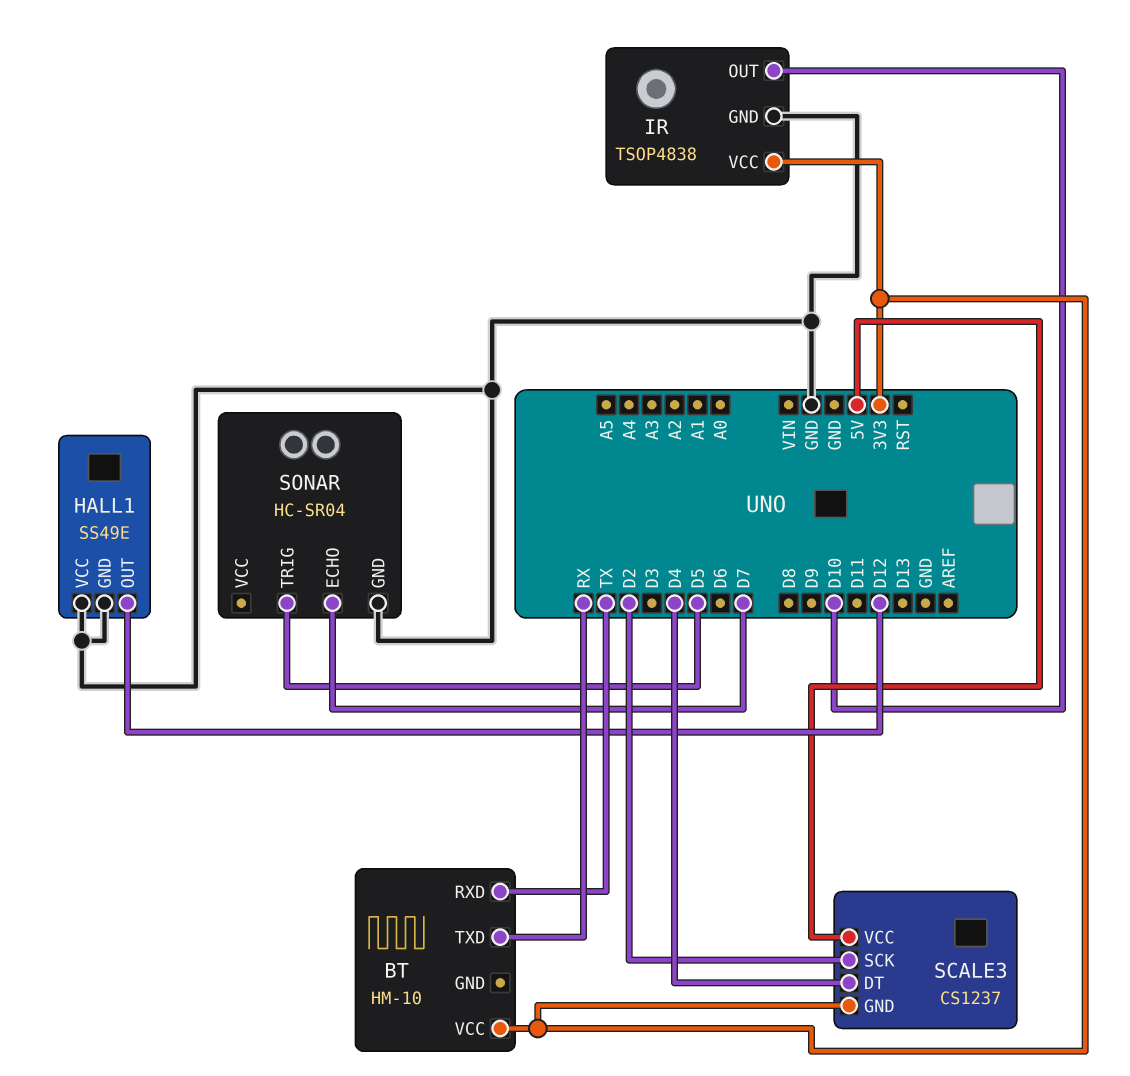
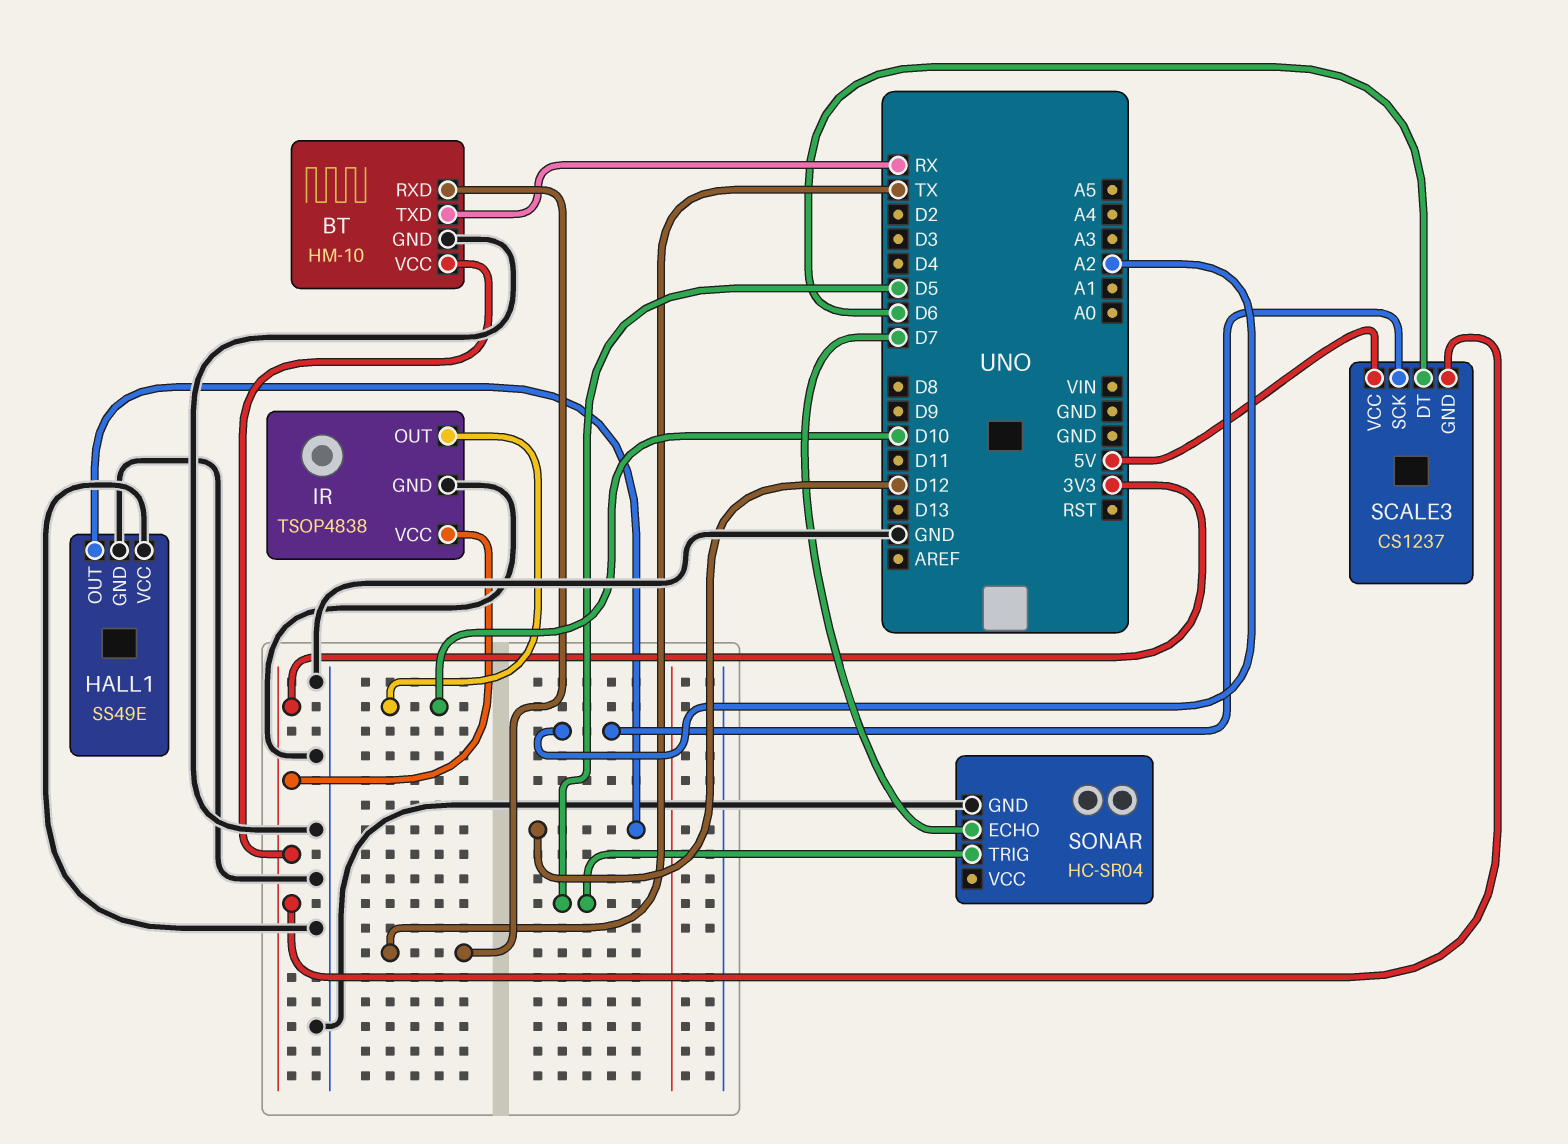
BT pin GND: none -> GND
SCALE3 pin DT: D4 -> D6
SCALE3 pin SCK: D2 -> A2

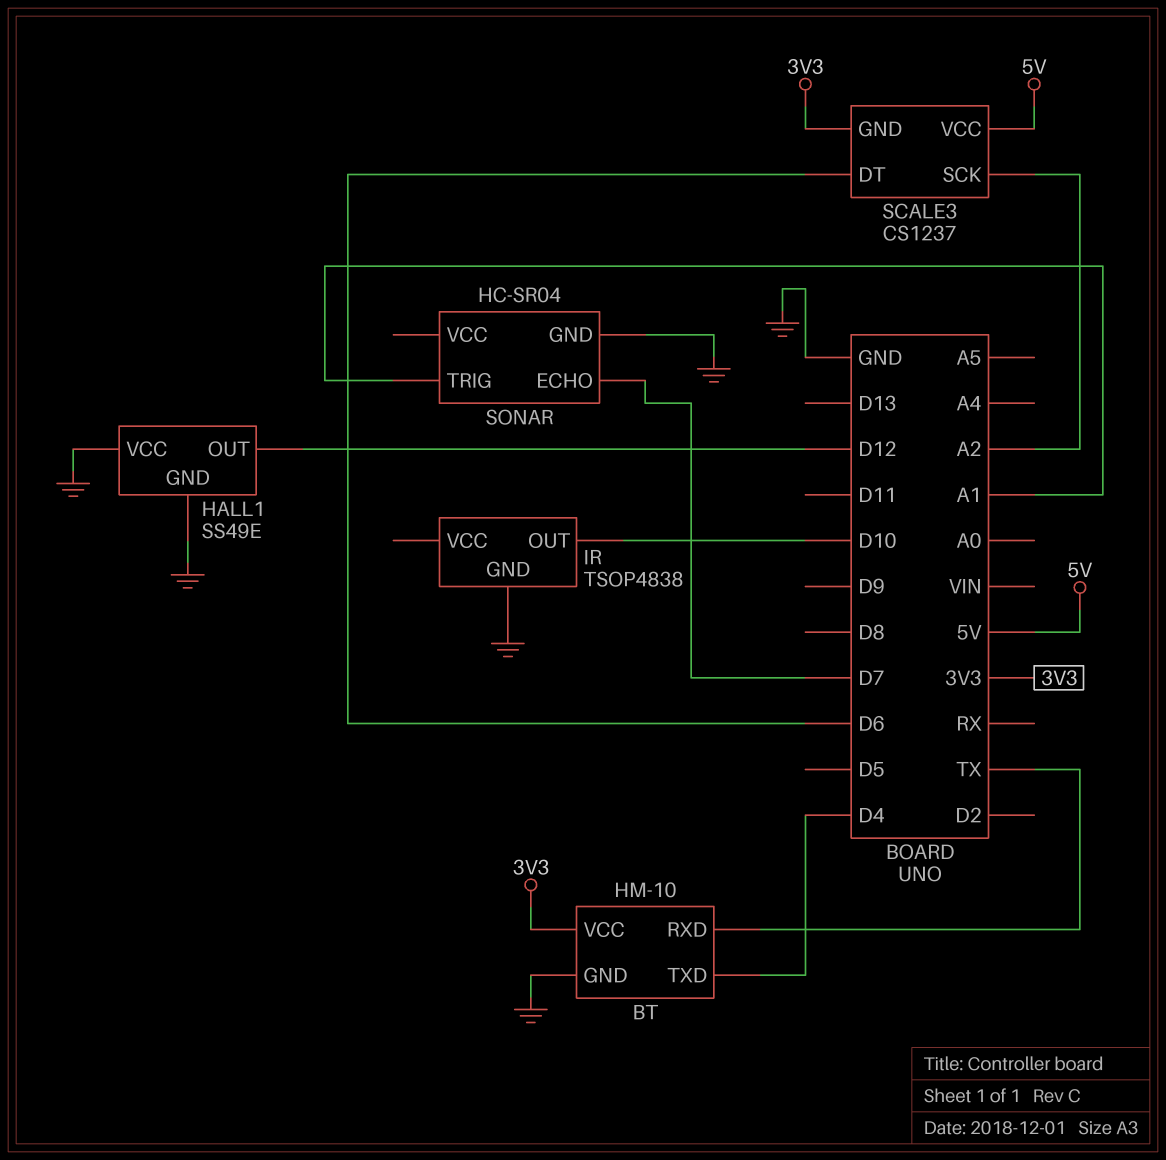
BT pin TXD: RX -> D4
IR pin VCC: 3V3 -> none
SONAR pin TRIG: D5 -> A1

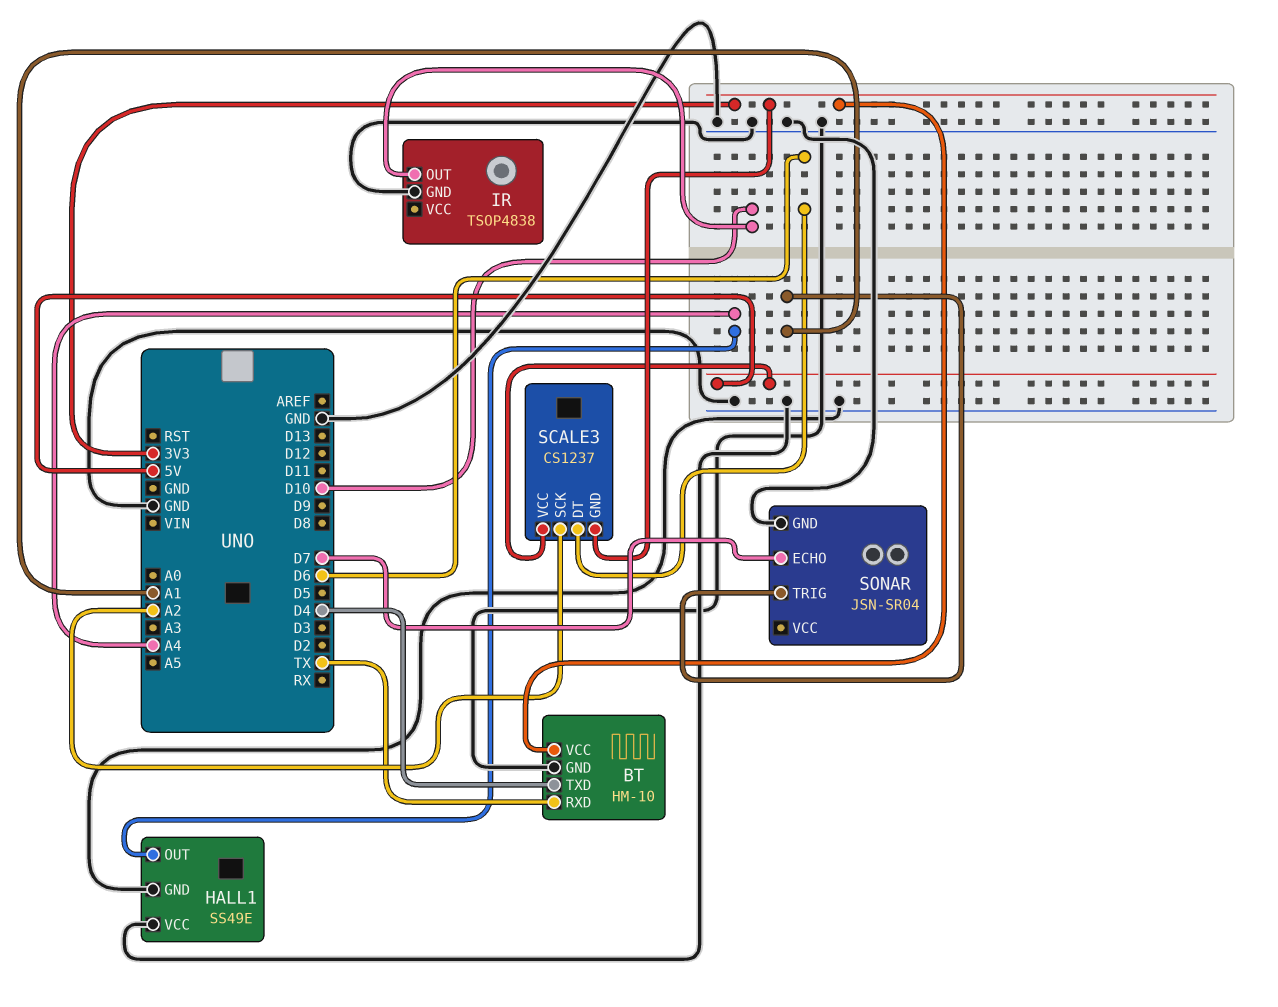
HALL1 pin OUT: D12 -> A4
SONAR: HC-SR04 -> JSN-SR04

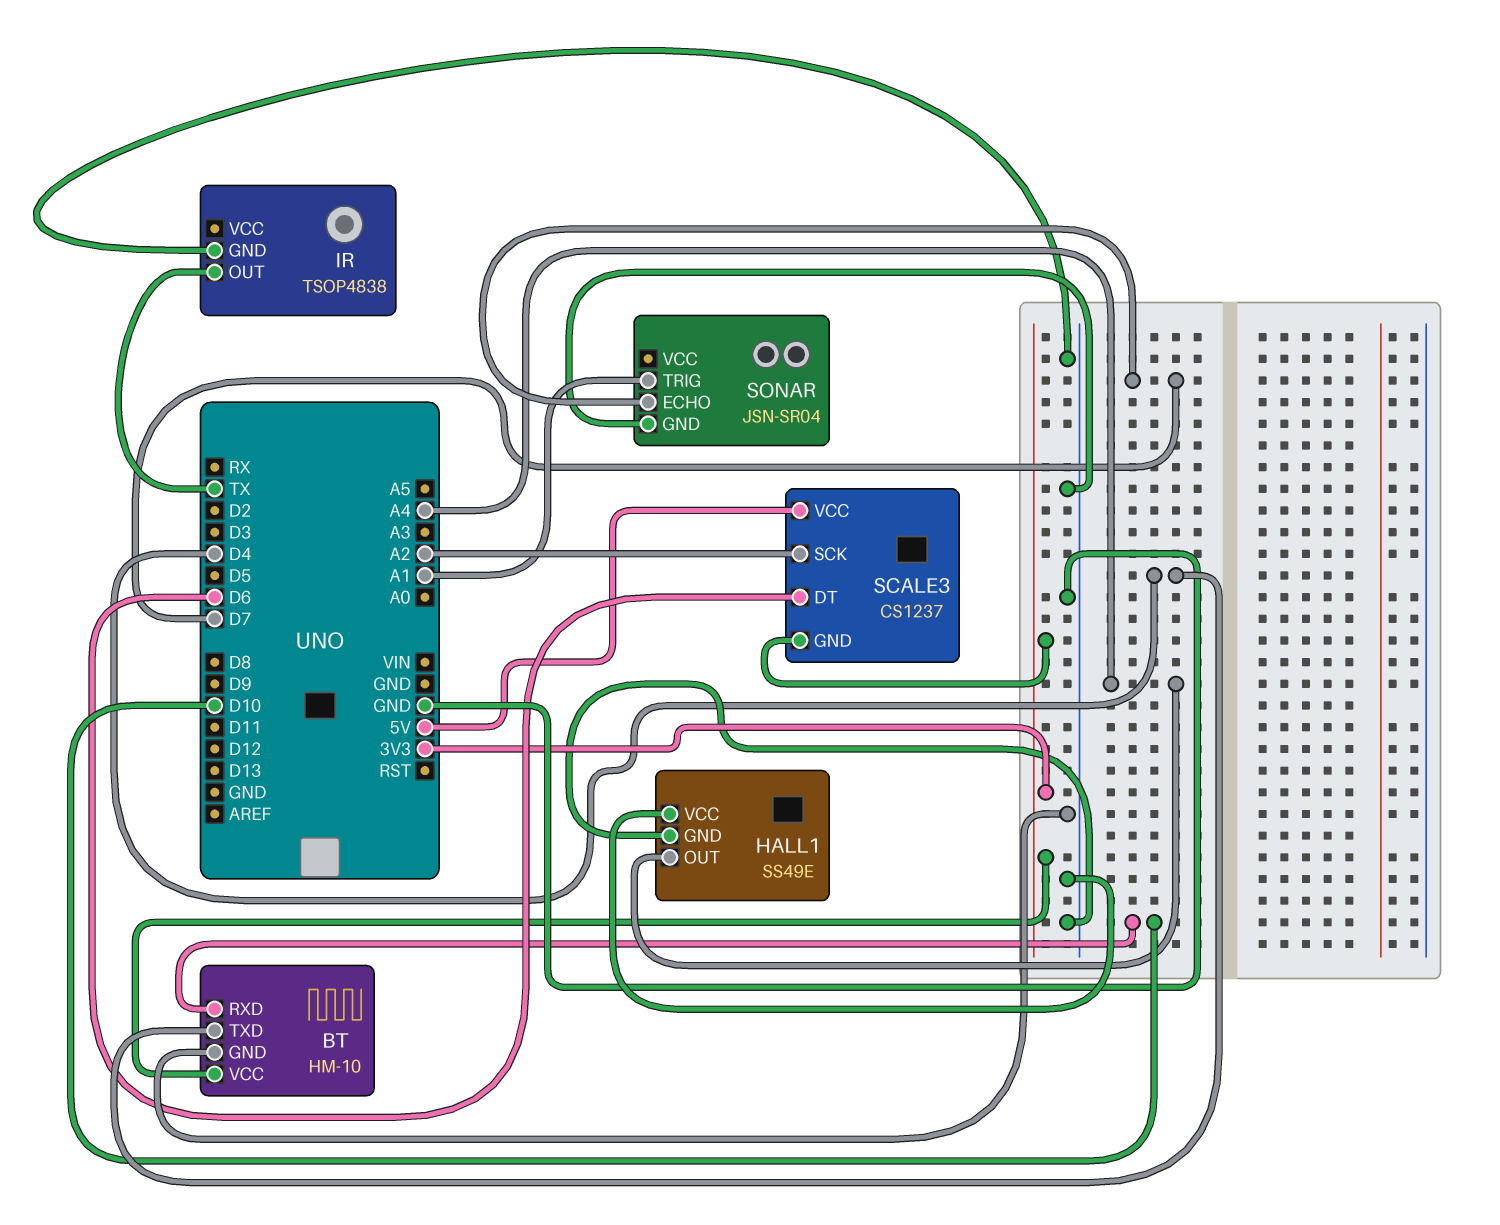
BT pin RXD: TX -> D10
IR pin OUT: D10 -> TX

